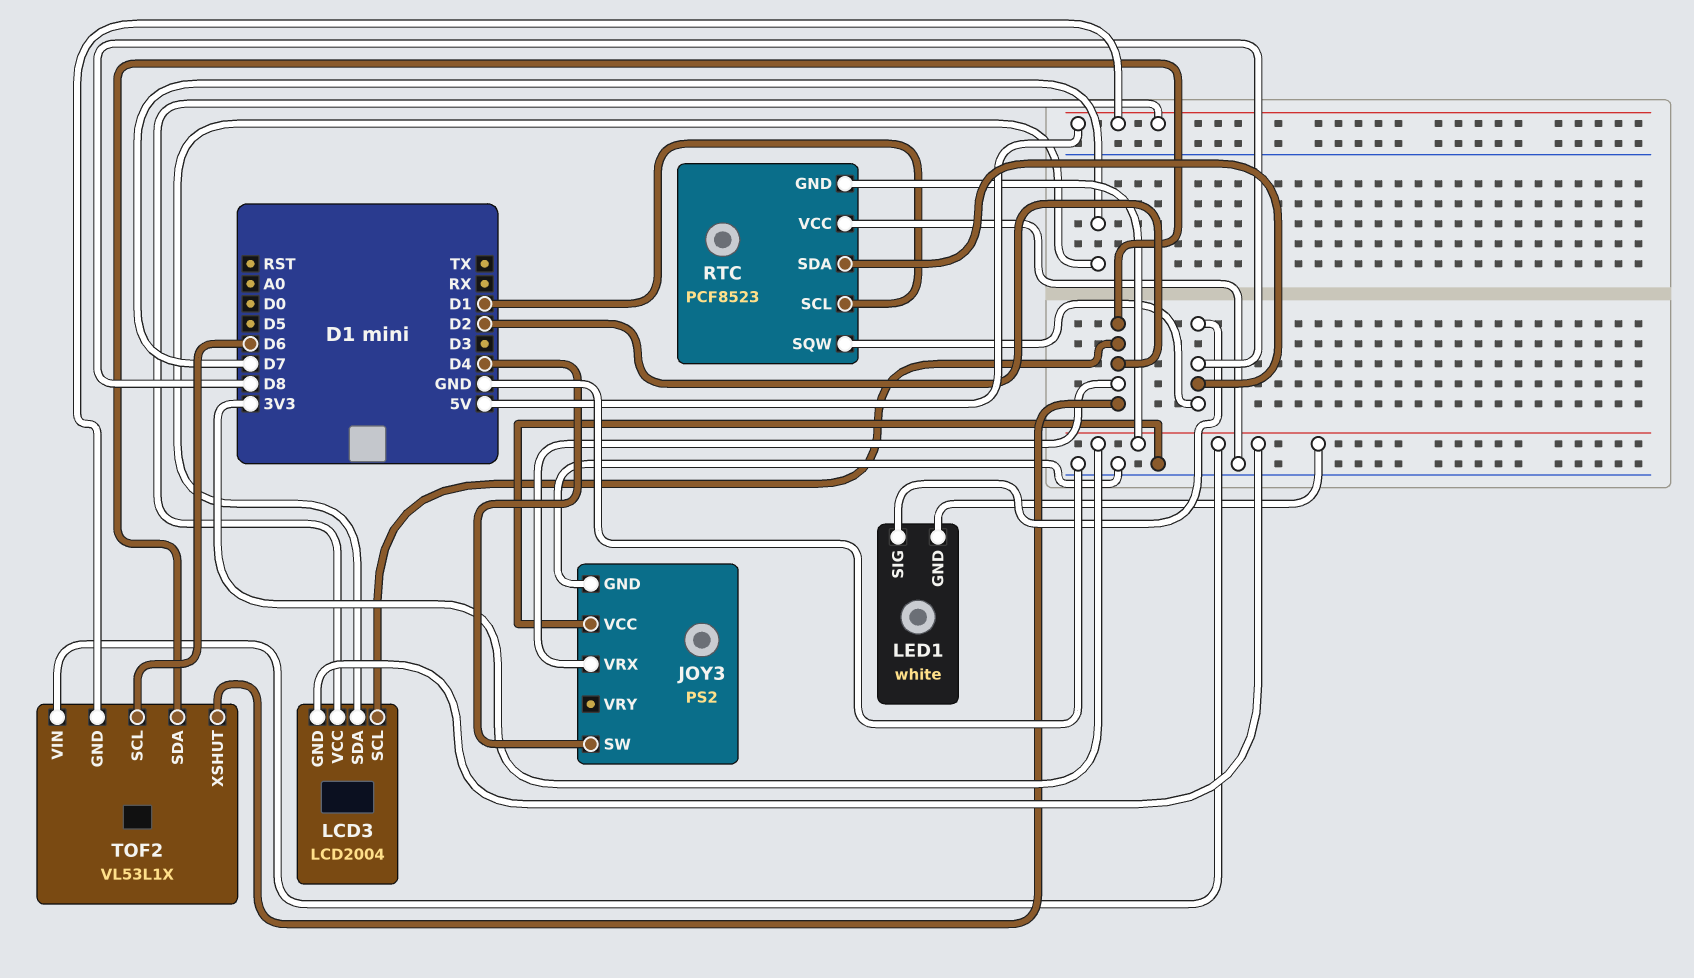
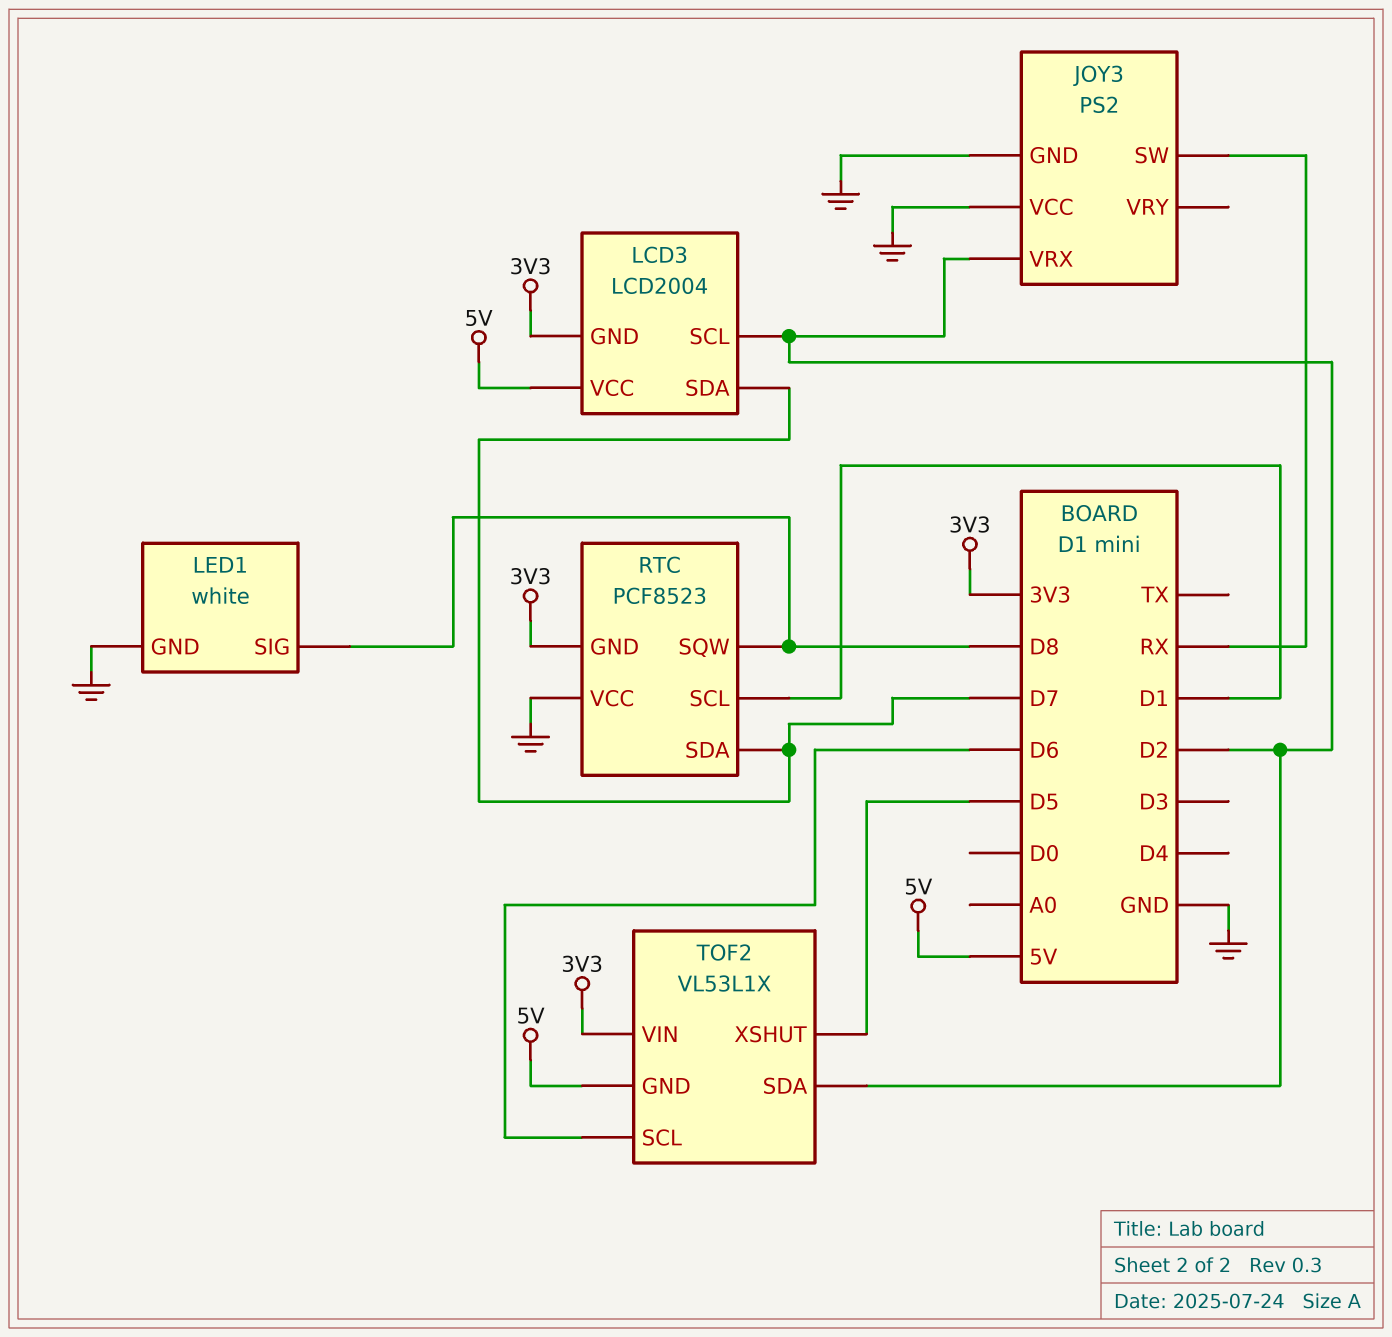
JOY3 pin SW: D4 -> RX
LED1 pin GND: 3V3 -> GND
RTC pin SDA: D8 -> D7
TOF2 pin XSHUT: D2 -> D5

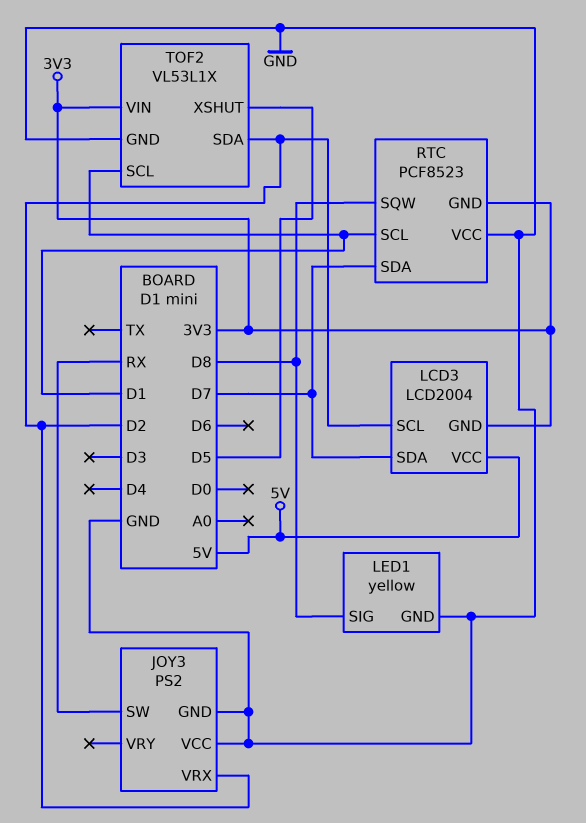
LED1: white -> yellow
TOF2 pin GND: 5V -> GND
TOF2 pin SCL: D6 -> D1

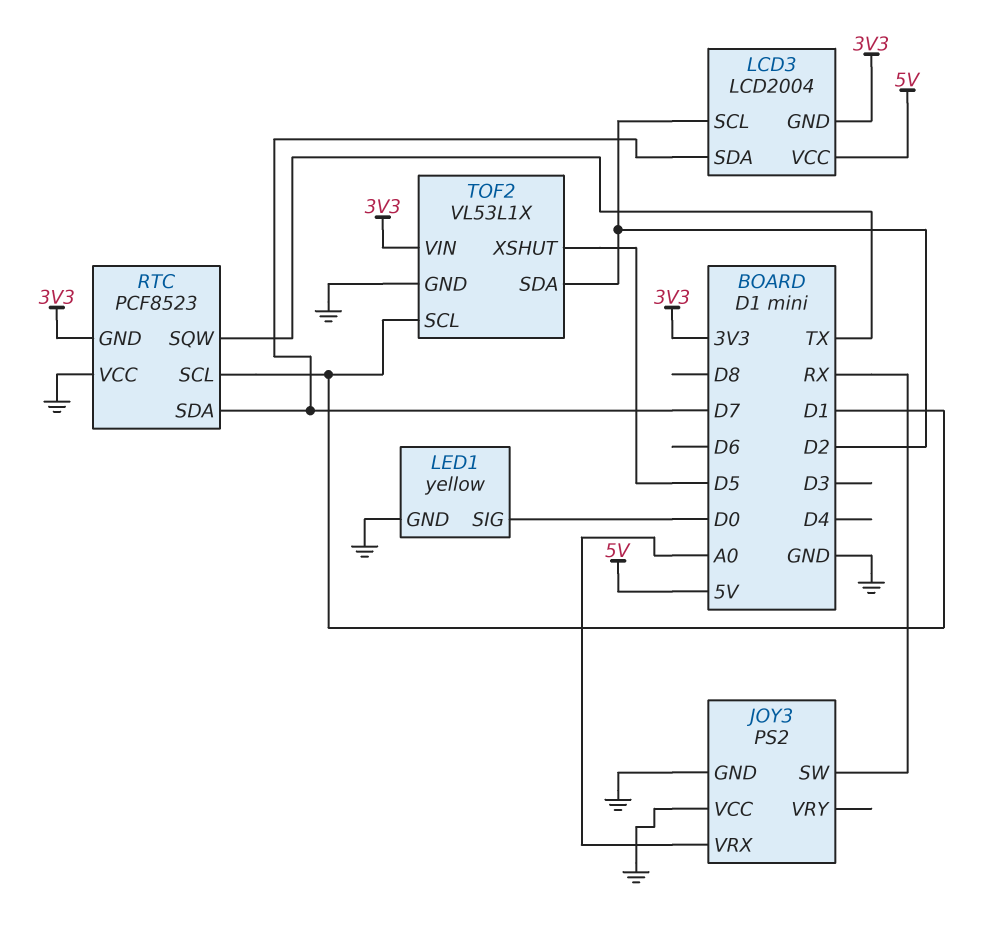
JOY3 pin VRX: D2 -> A0
LED1 pin SIG: D8 -> D0
RTC pin SQW: D8 -> TX

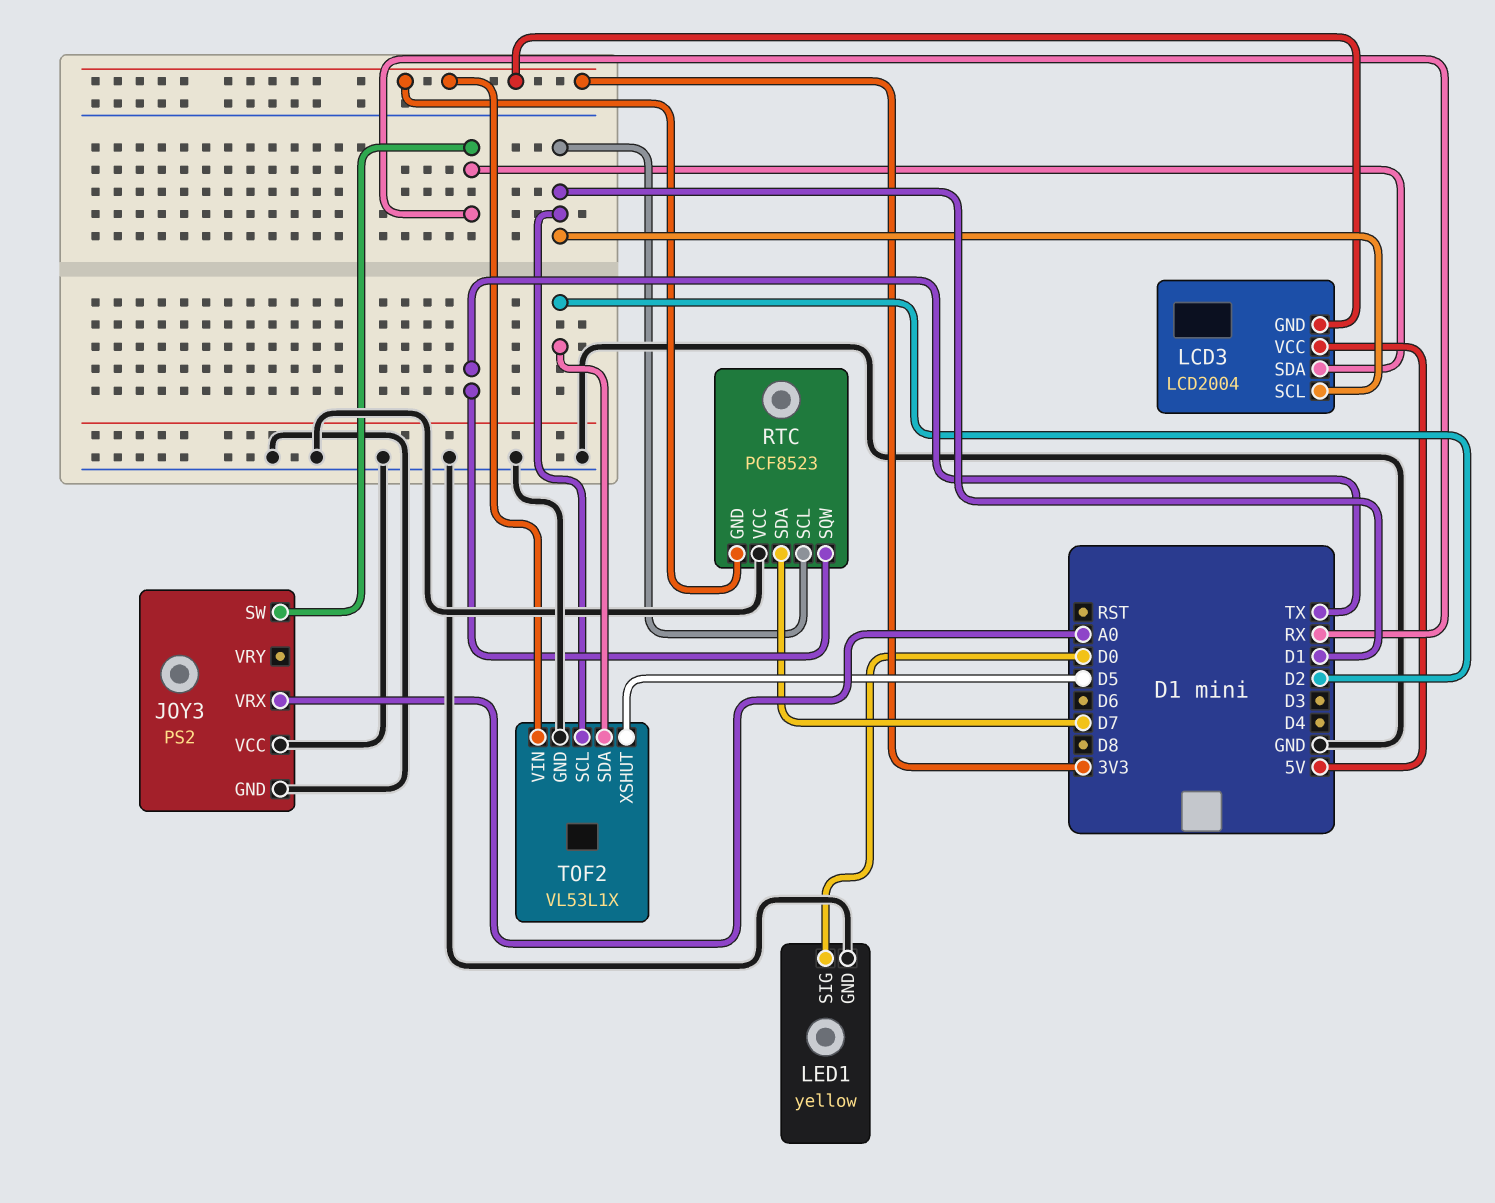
LCD3 pin SCL: D2 -> D1
LCD3 pin SDA: D7 -> RX

